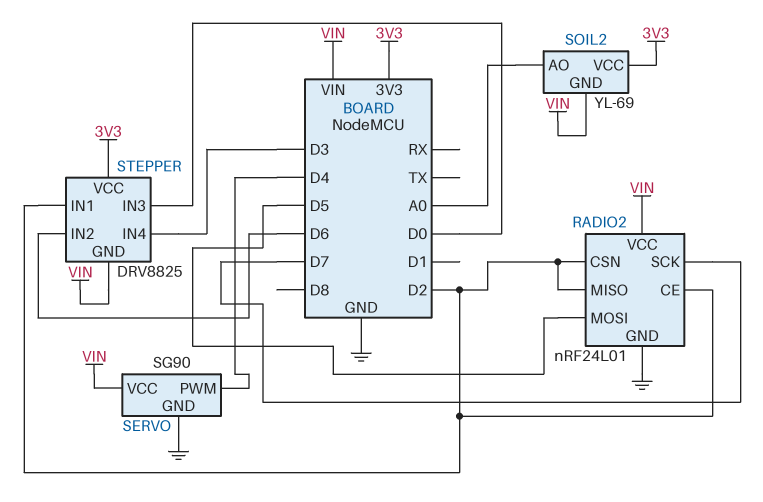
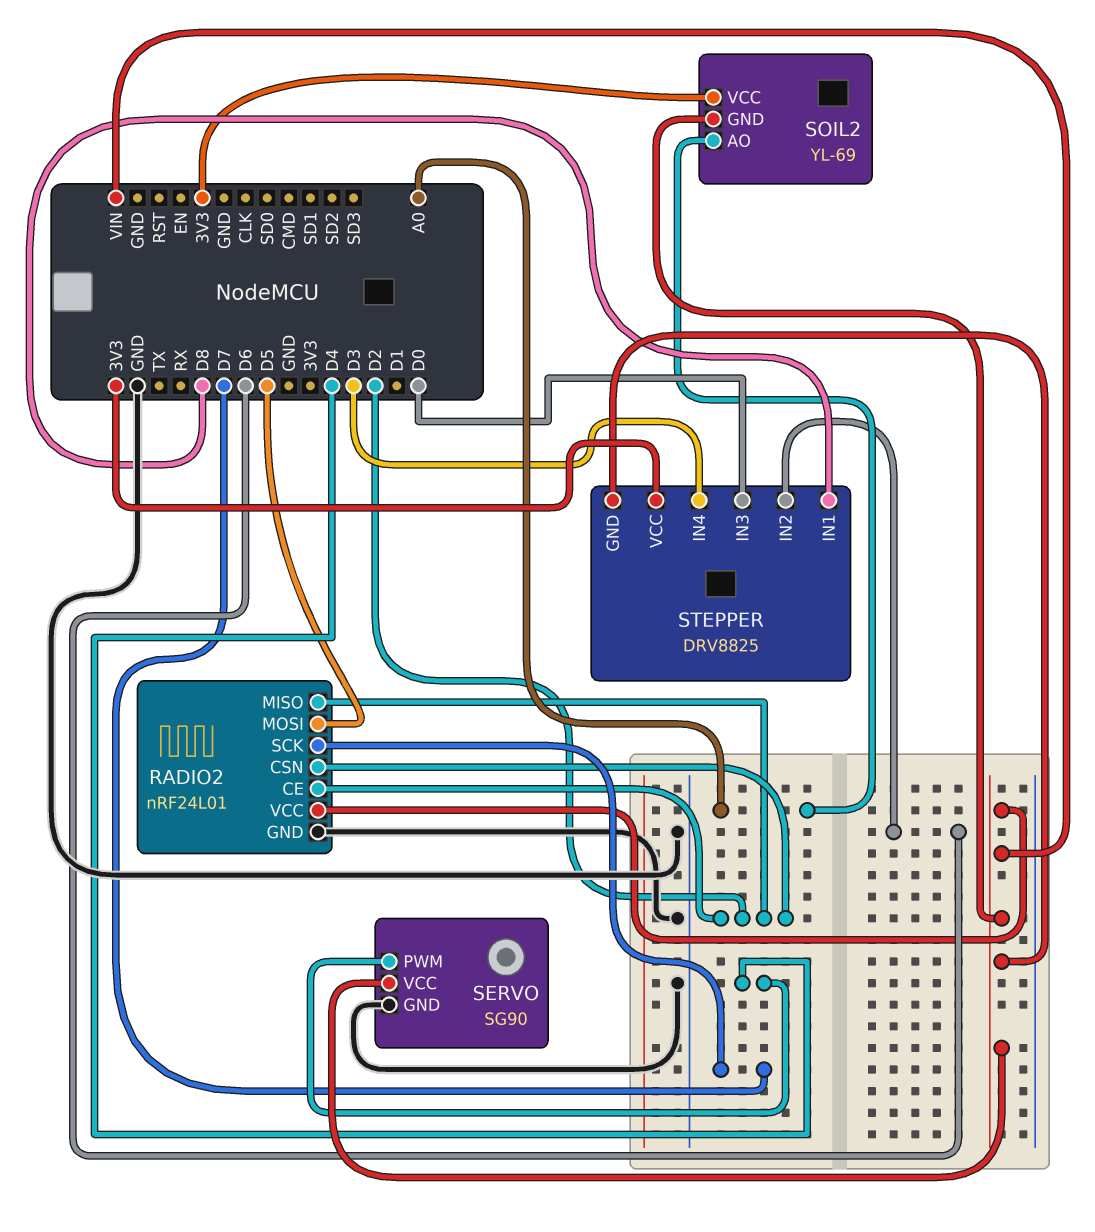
STEPPER pin IN1: D2 -> D8

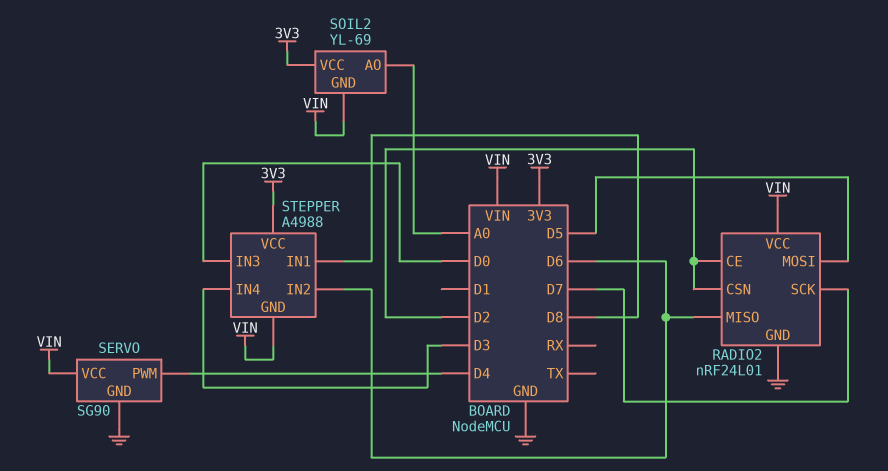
RADIO2 pin MISO: D2 -> D6
STEPPER: DRV8825 -> A4988

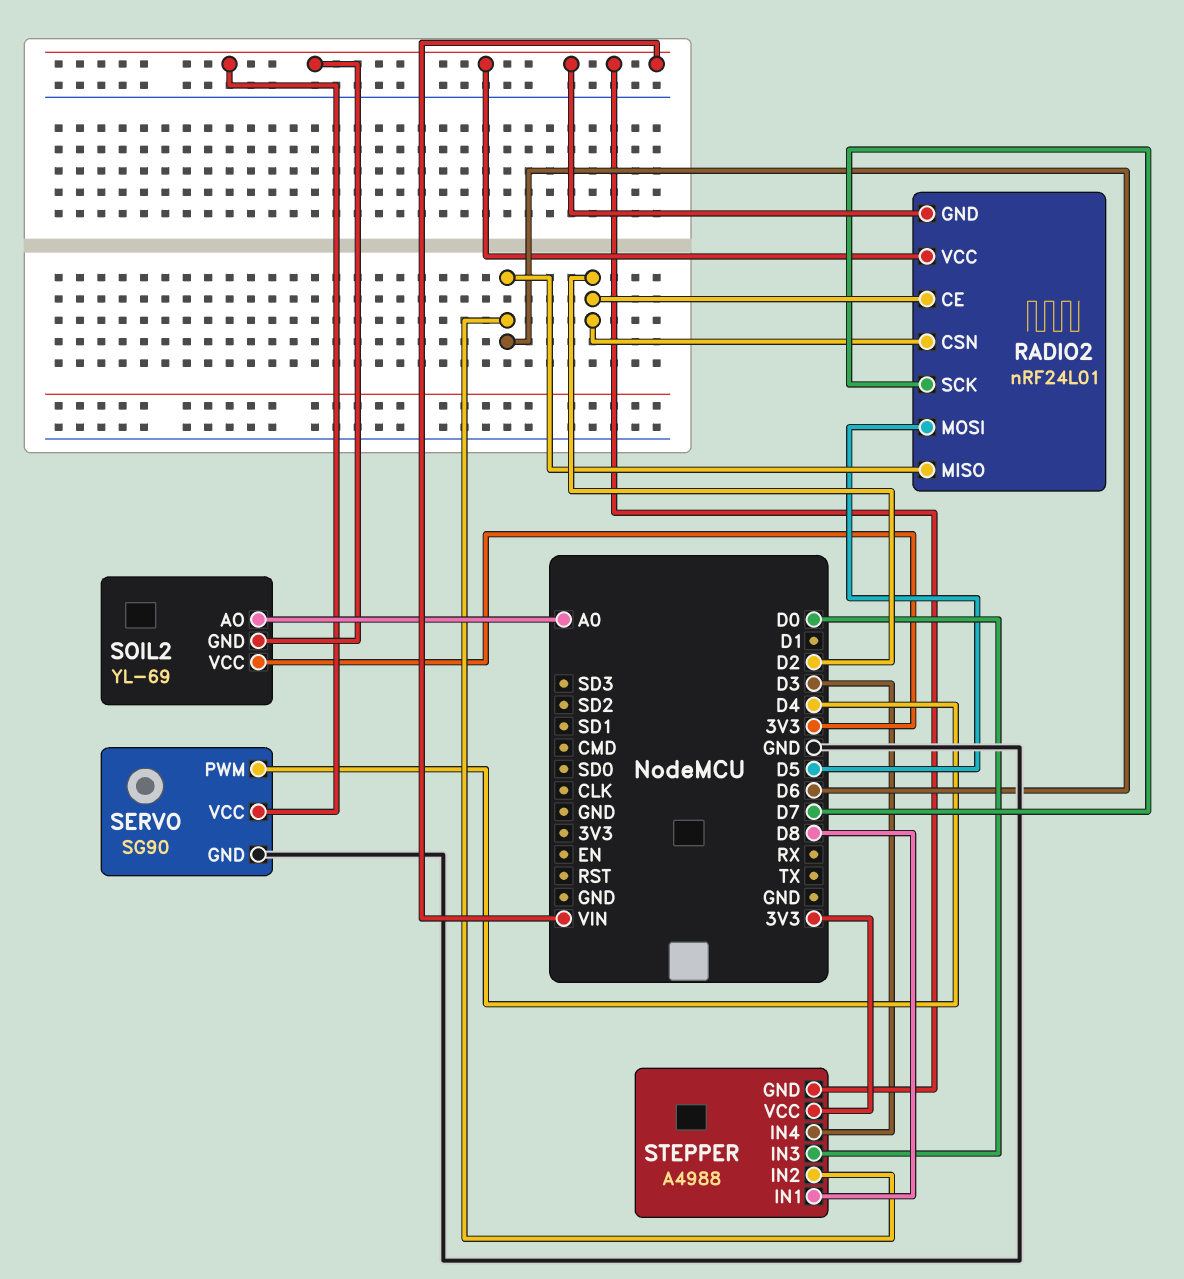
RADIO2 pin GND: GND -> VIN

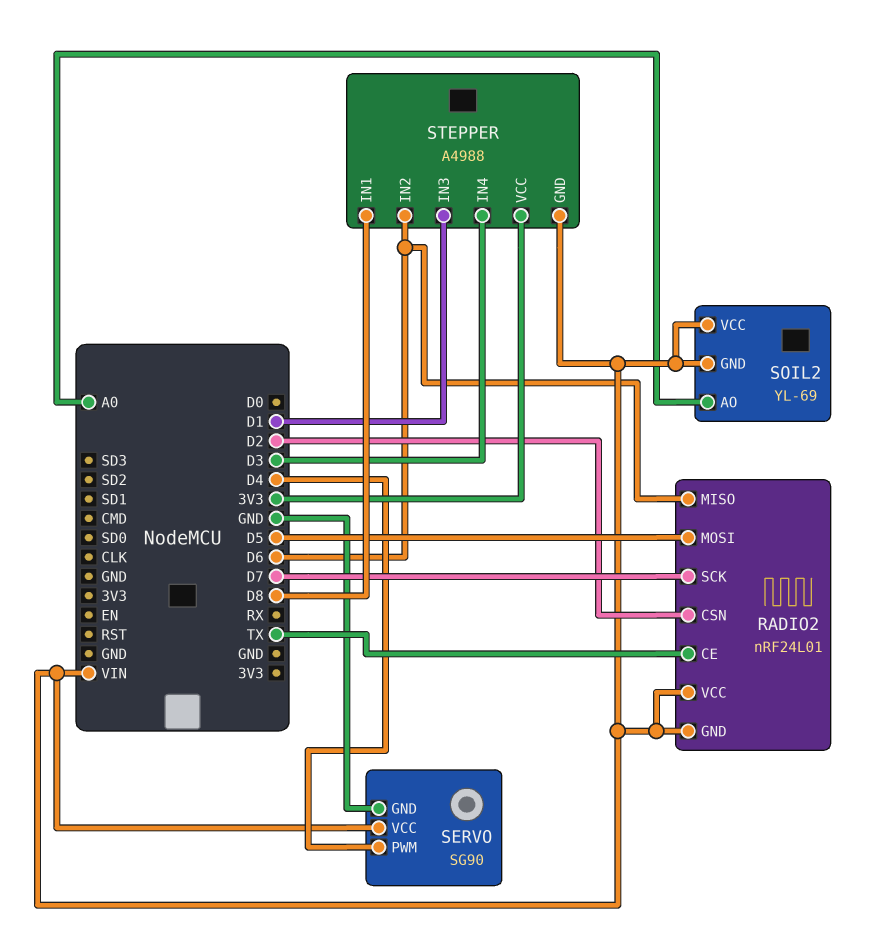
RADIO2 pin CE: D2 -> TX
SOIL2 pin VCC: 3V3 -> VIN
STEPPER pin IN3: D0 -> D1

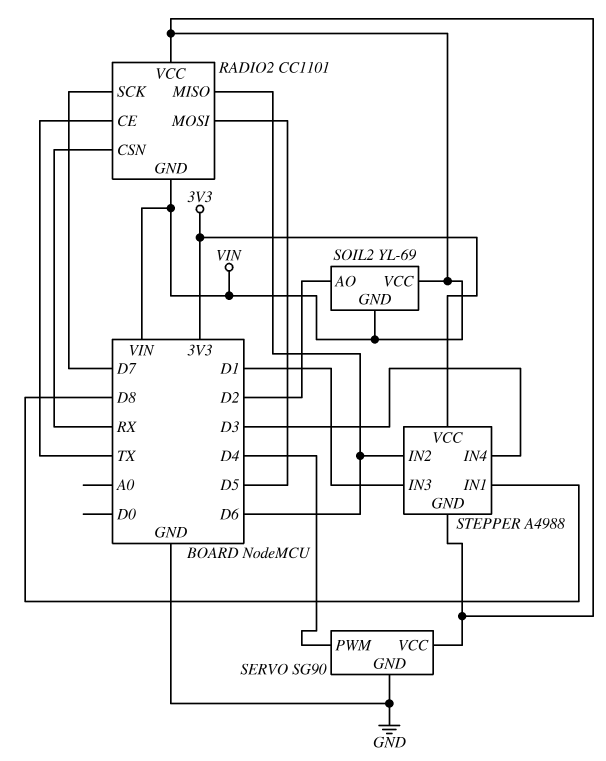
RADIO2: nRF24L01 -> CC1101
RADIO2 pin CSN: D2 -> RX
SOIL2 pin AO: A0 -> D2

